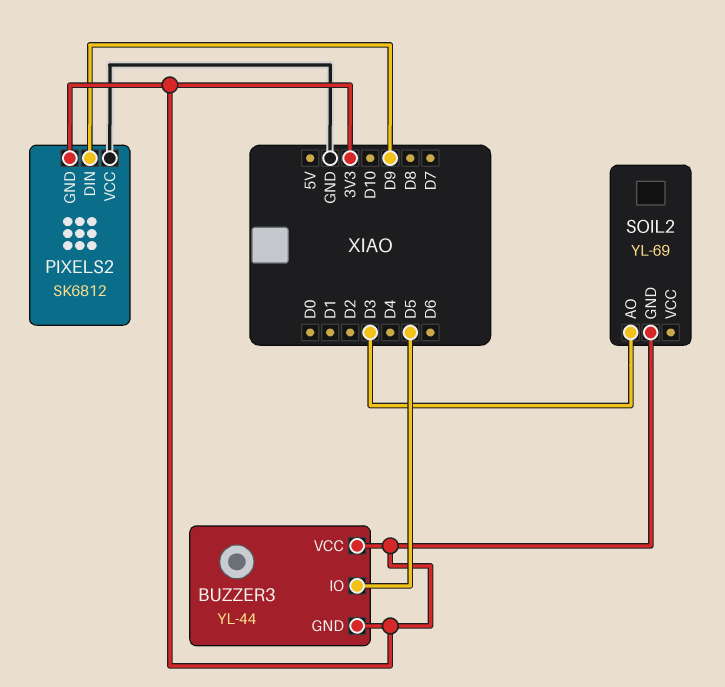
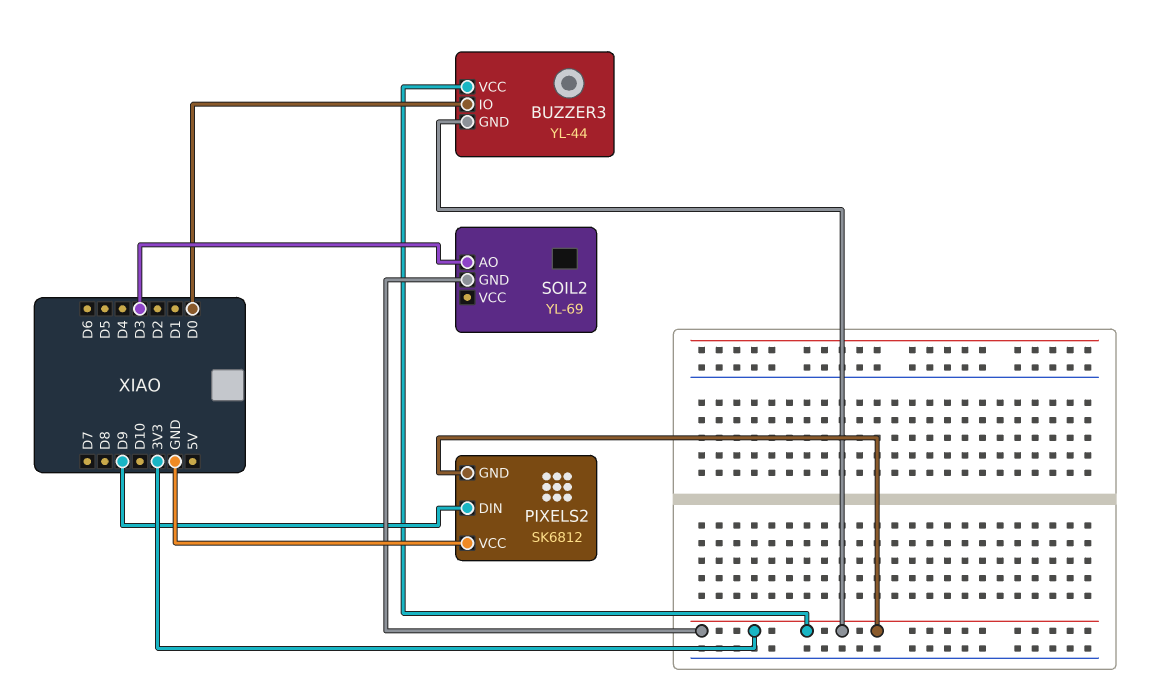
BUZZER3 pin IO: D5 -> D0

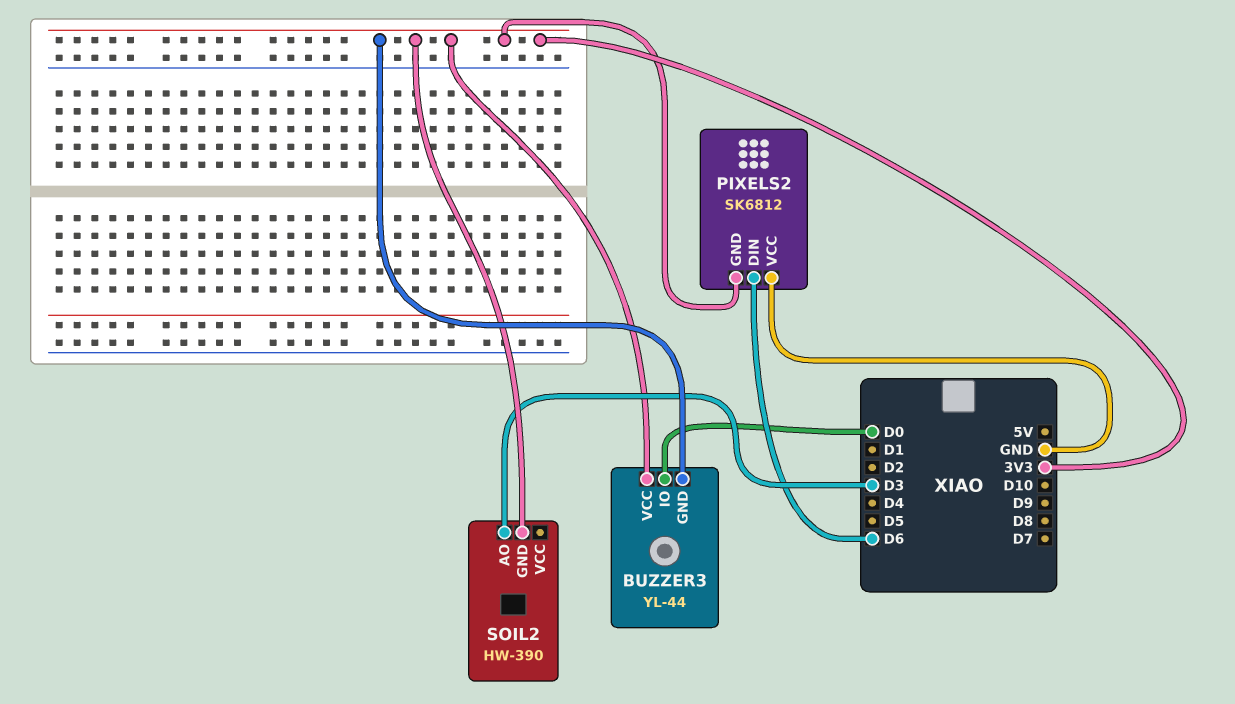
PIXELS2 pin DIN: D9 -> D6
SOIL2: YL-69 -> HW-390

